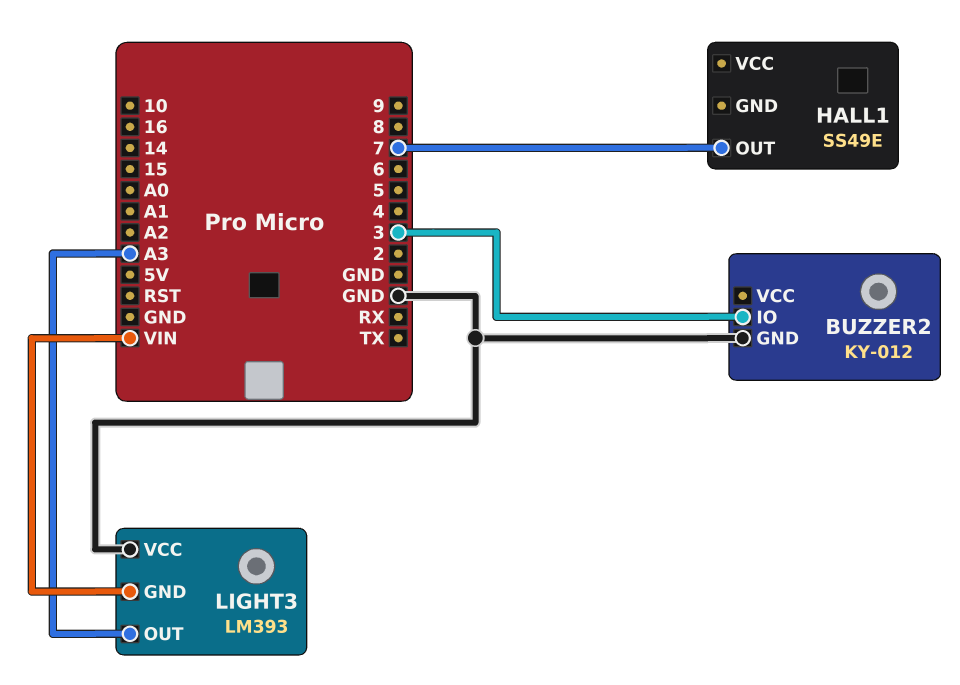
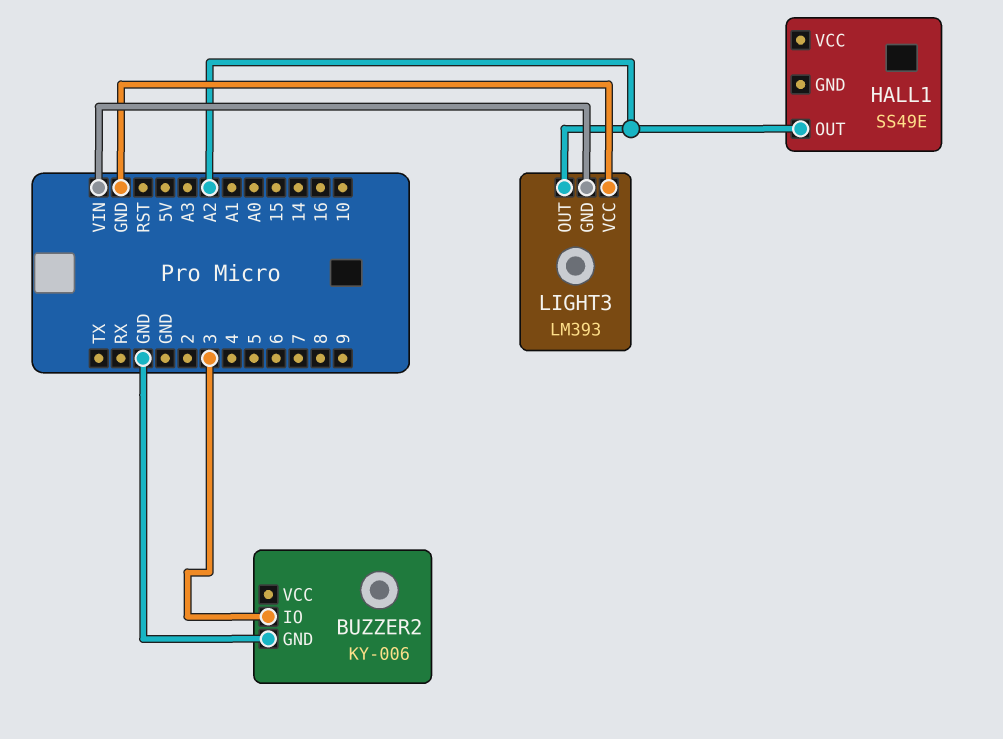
BUZZER2: KY-012 -> KY-006
HALL1 pin OUT: 7 -> A2
LIGHT3 pin OUT: A3 -> A2

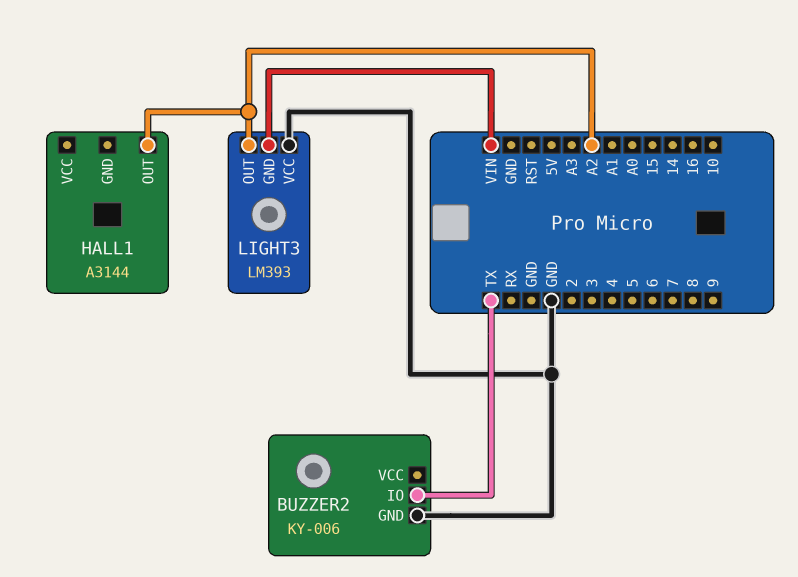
BUZZER2 pin IO: 3 -> TX
HALL1: SS49E -> A3144

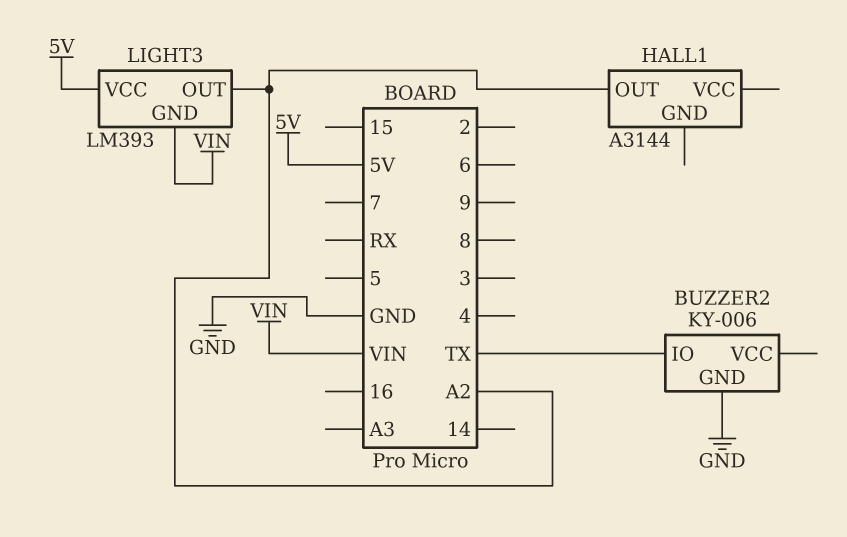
LIGHT3 pin VCC: GND -> 5V

